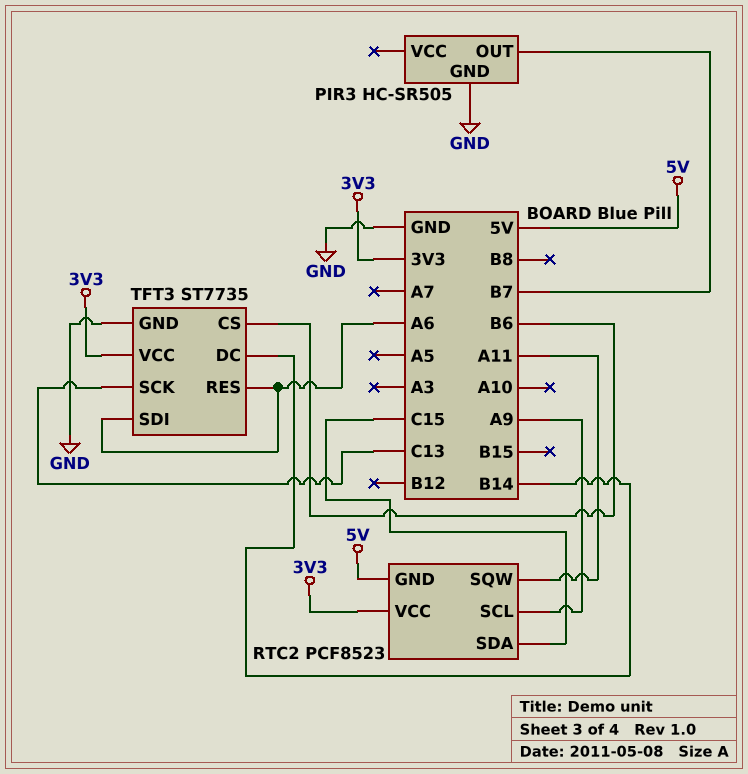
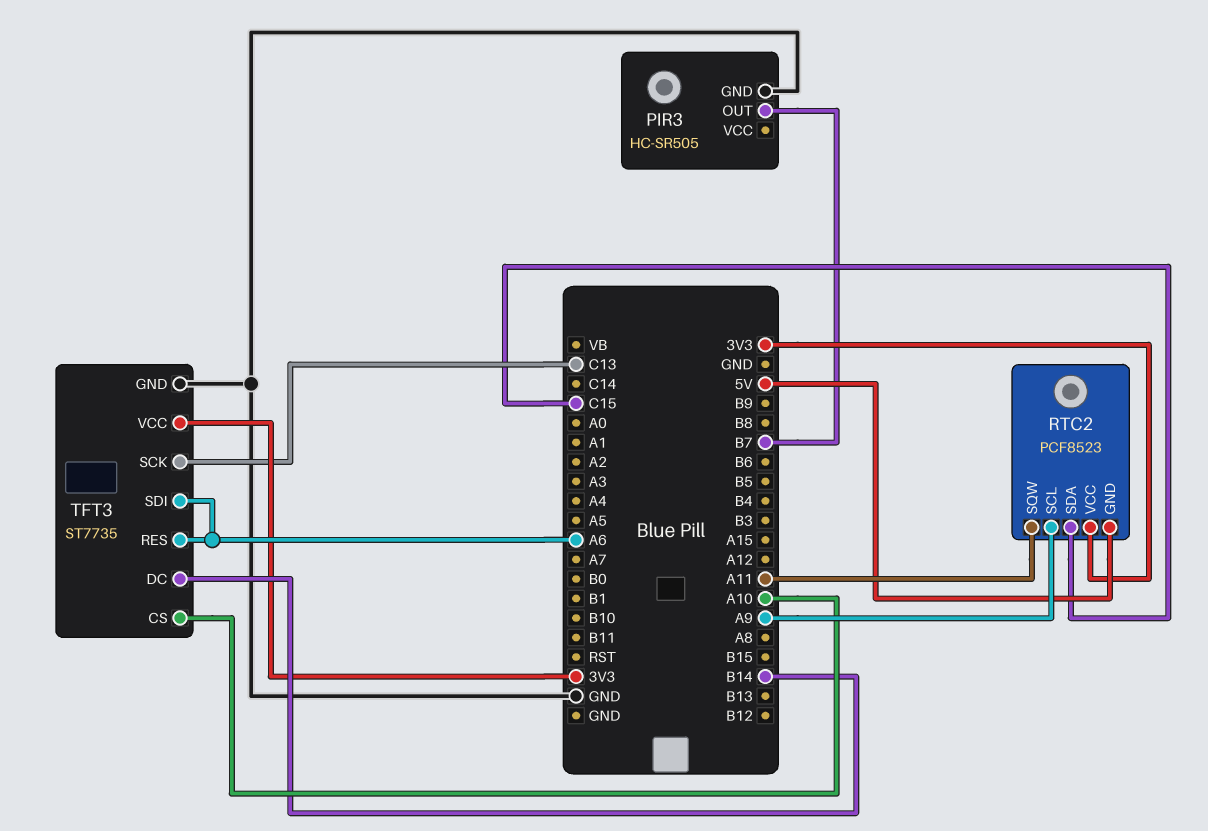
TFT3 pin CS: B6 -> A10

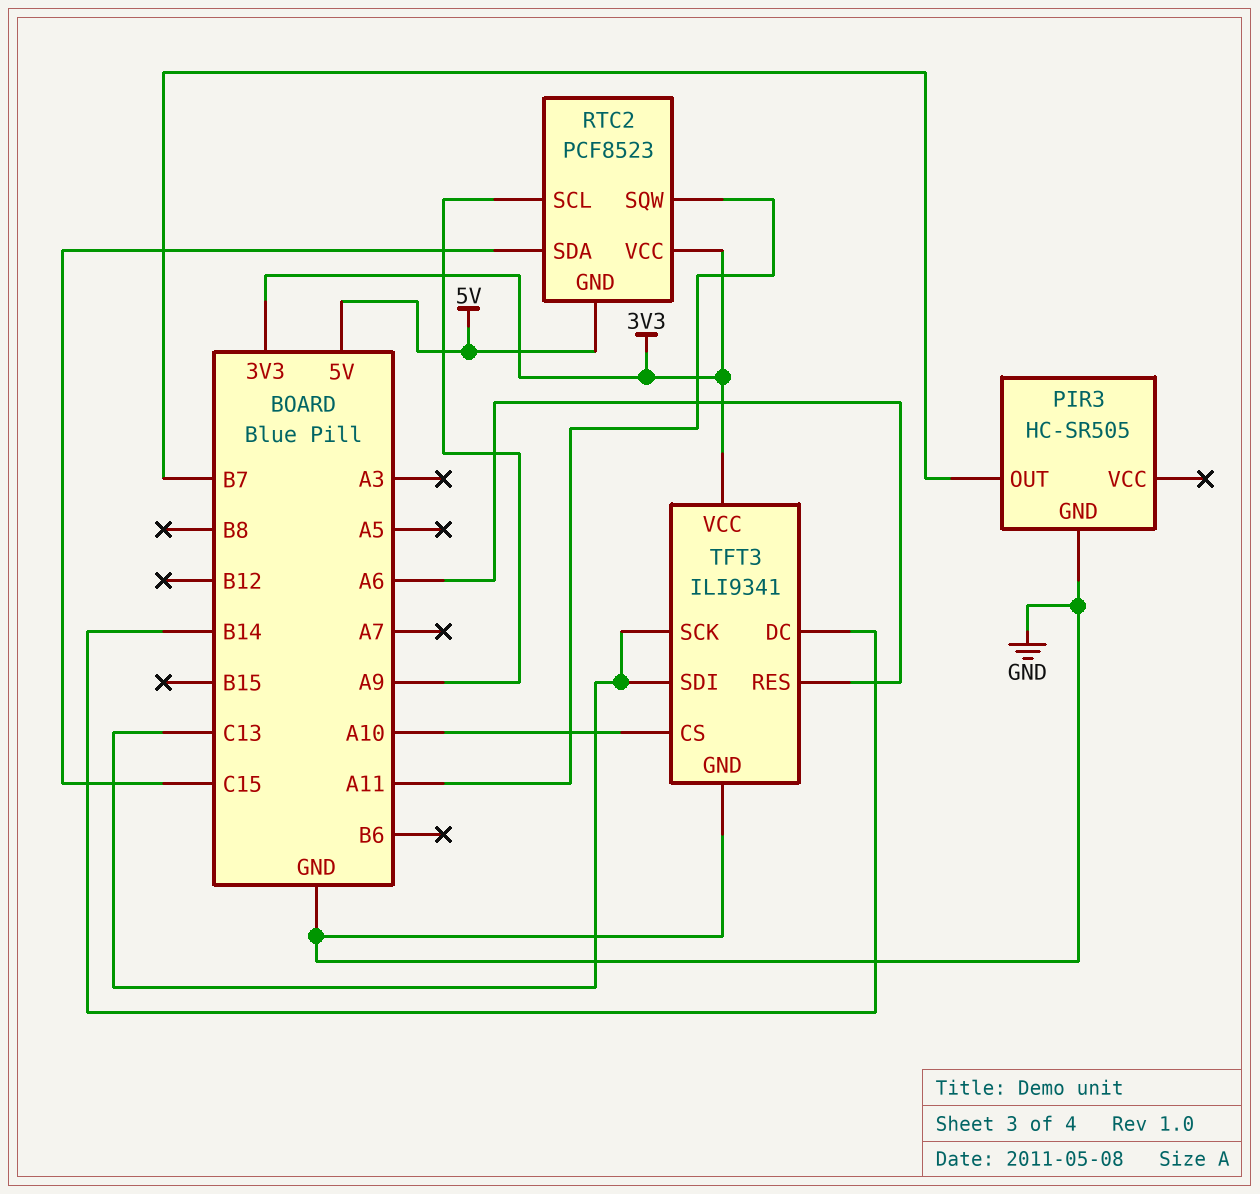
TFT3: ST7735 -> ILI9341
TFT3 pin SDI: A6 -> C13

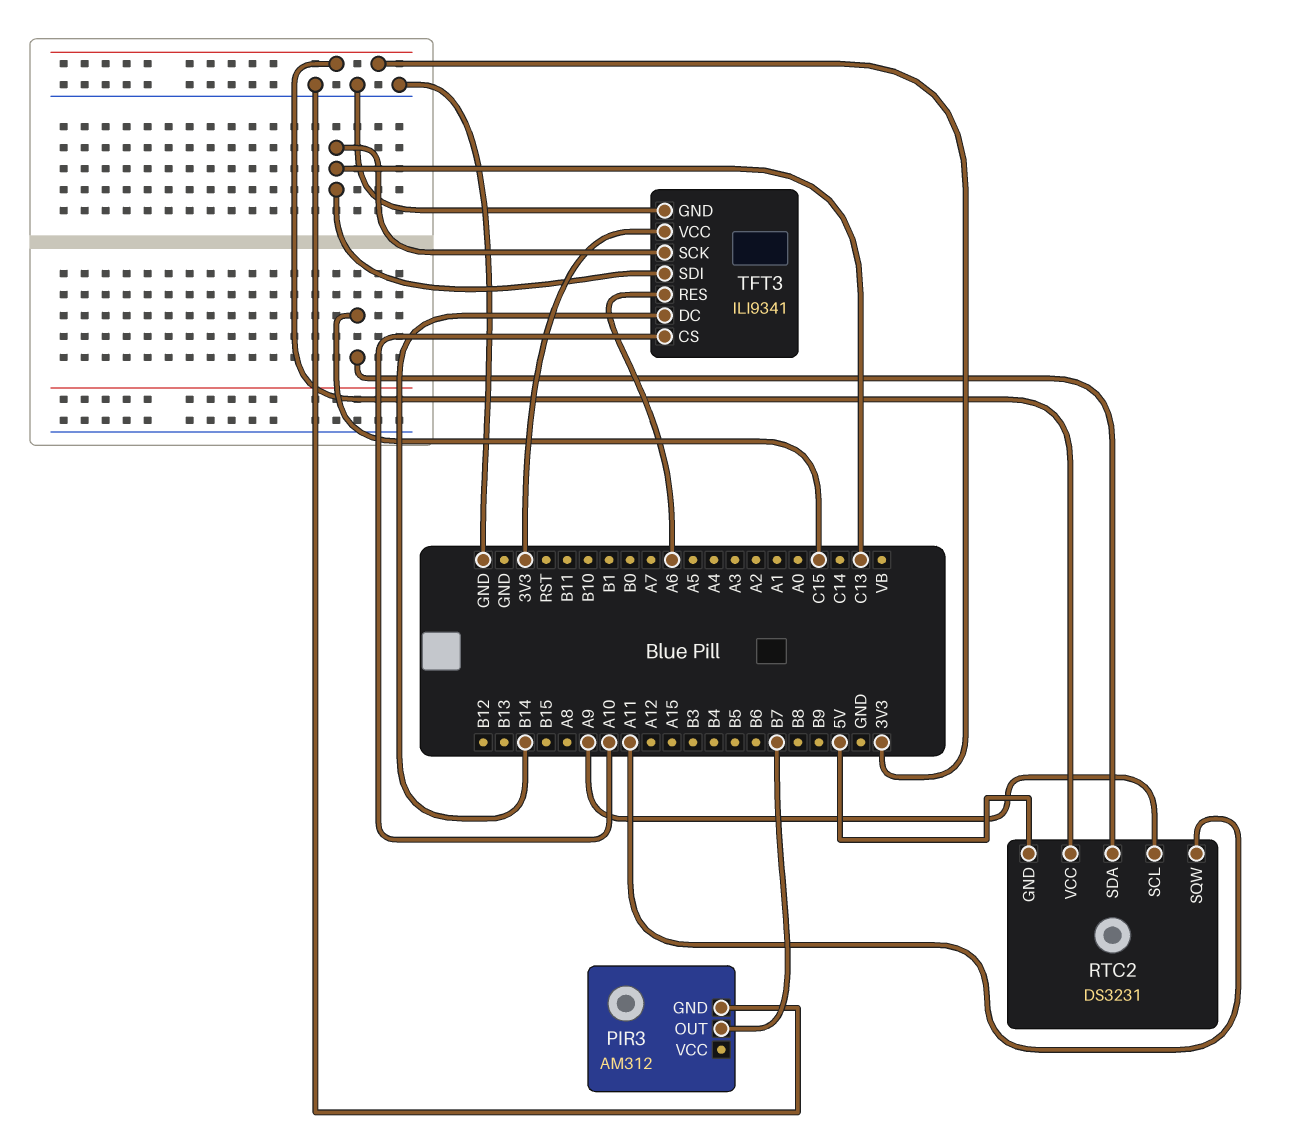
PIR3: HC-SR505 -> AM312
RTC2: PCF8523 -> DS3231

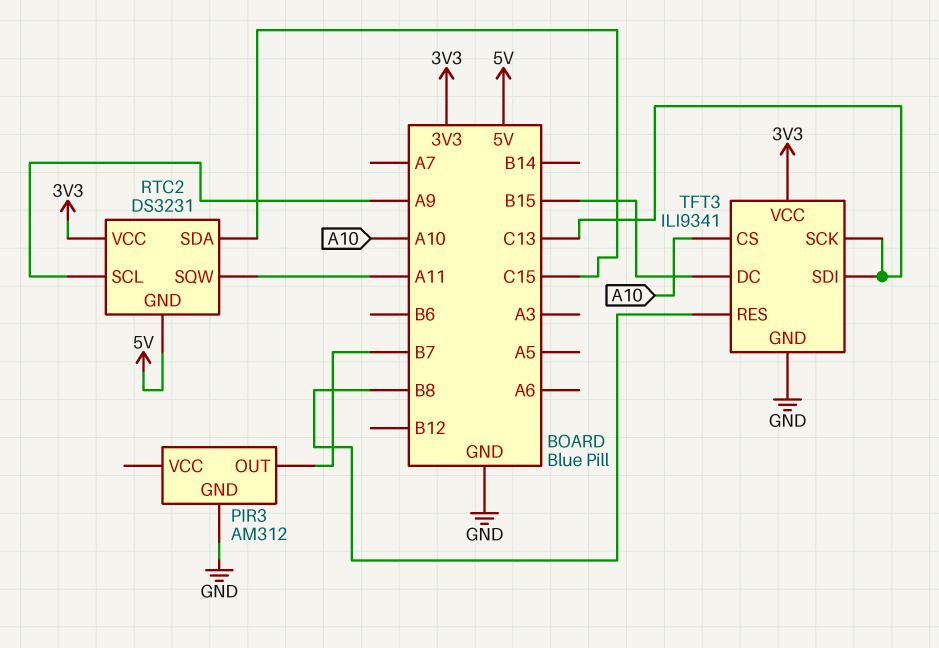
TFT3 pin DC: B14 -> B15
TFT3 pin RES: A6 -> B8

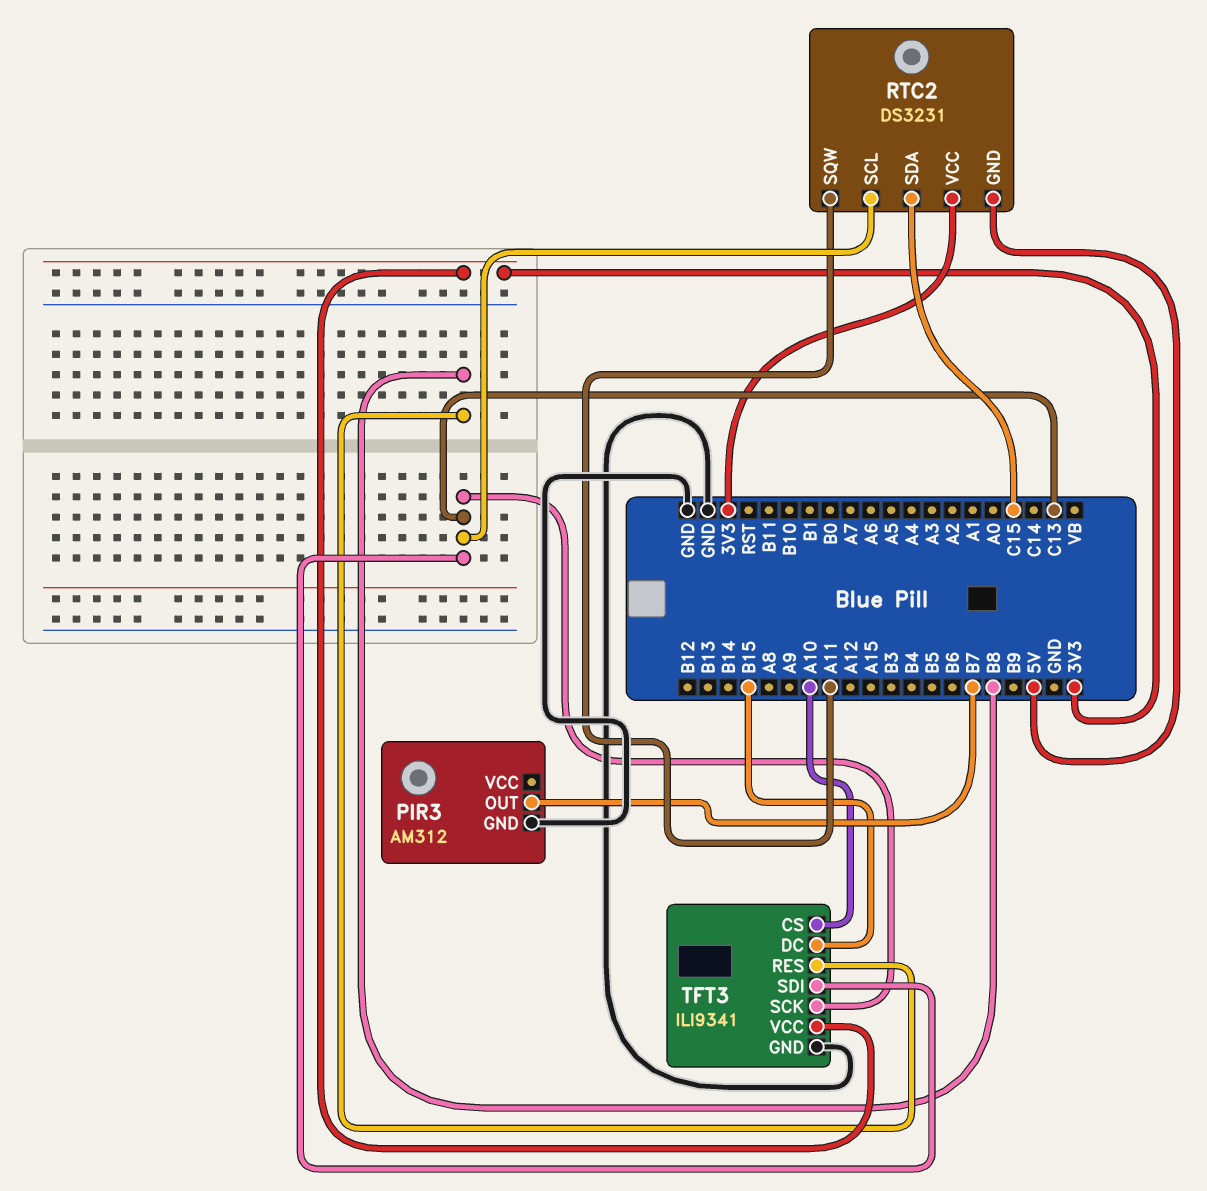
RTC2 pin SCL: A9 -> C13

